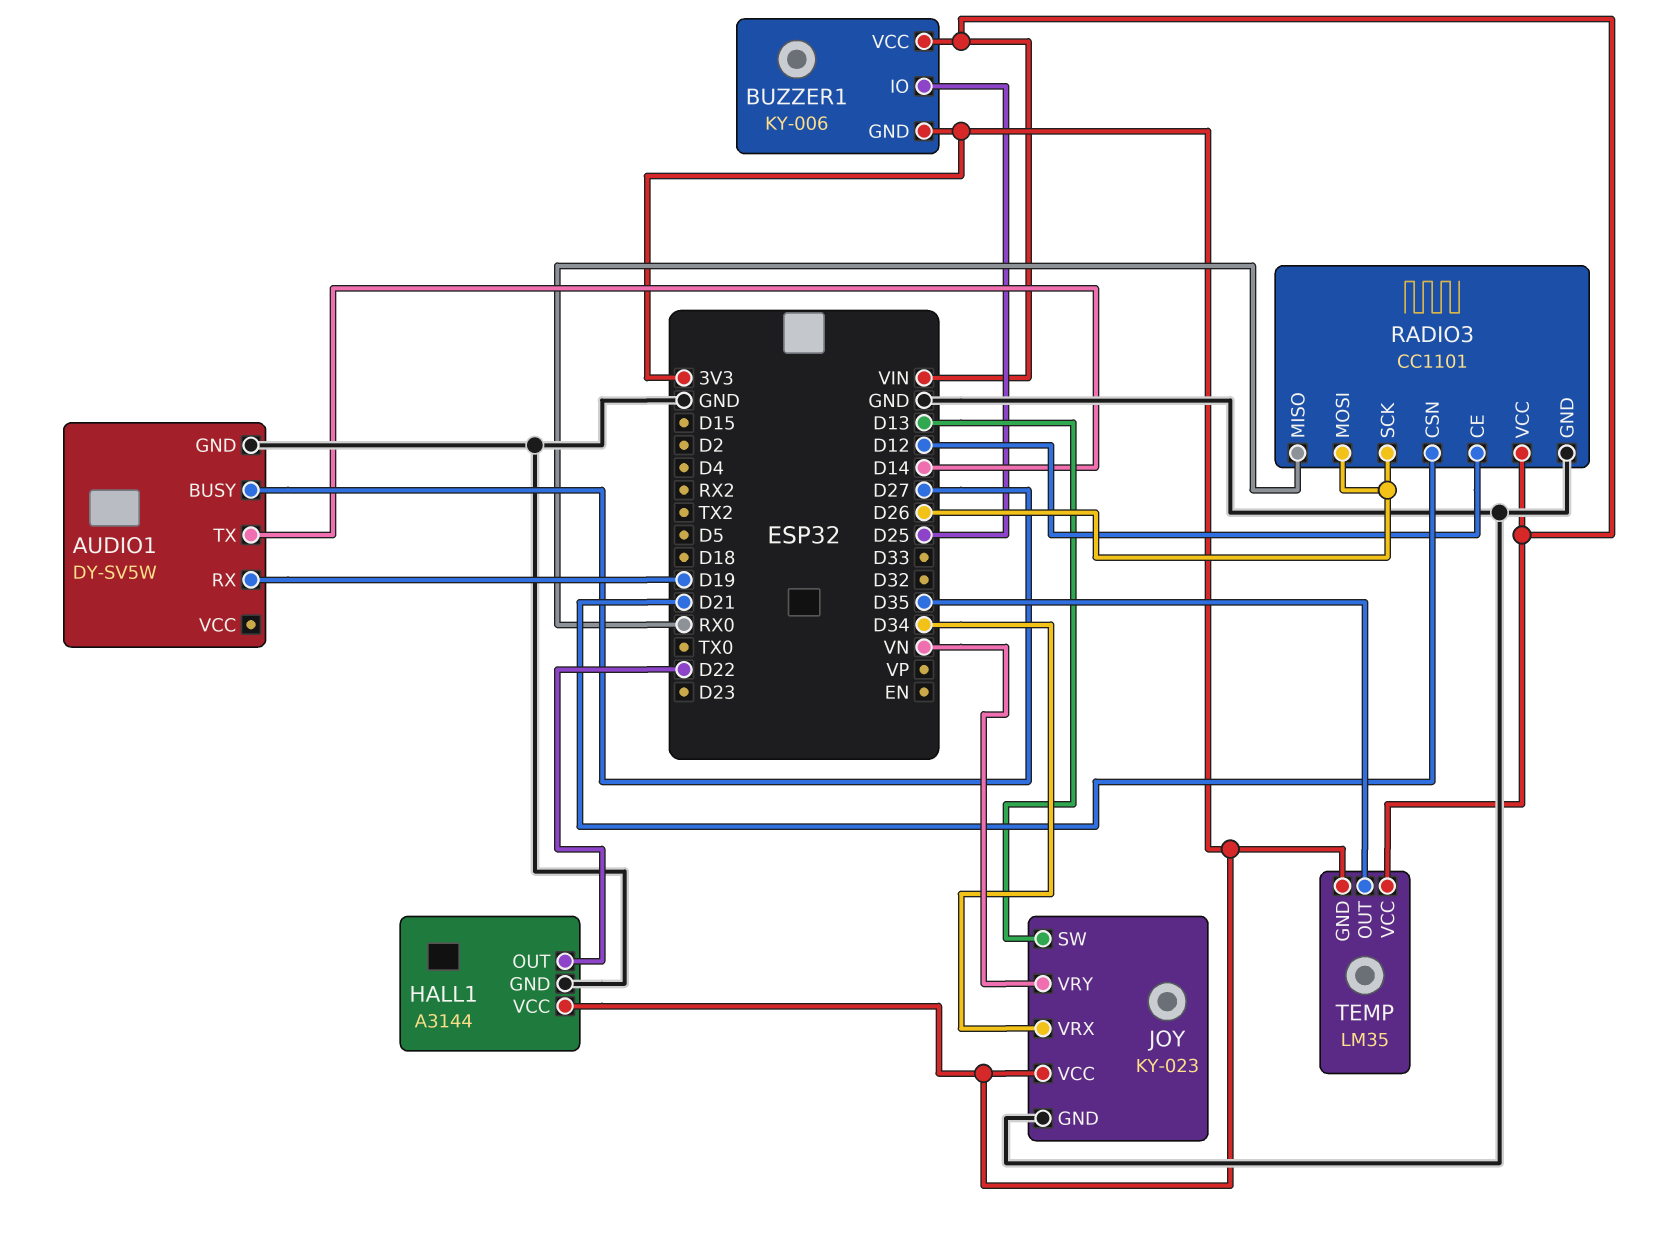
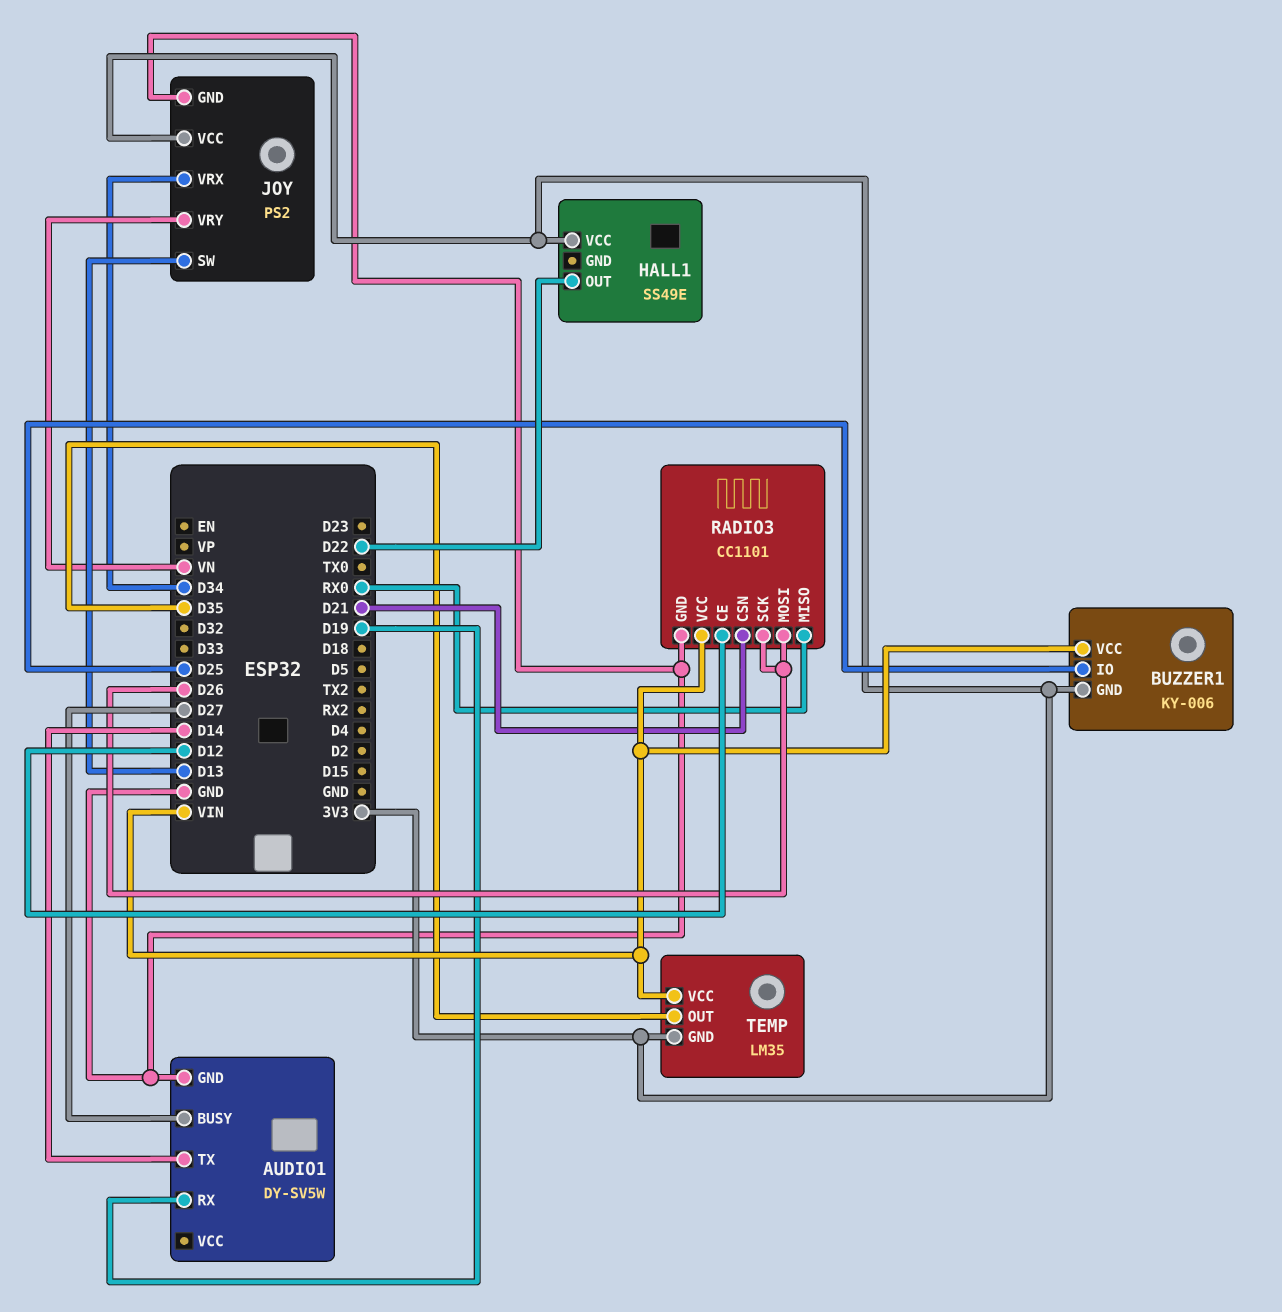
HALL1: A3144 -> SS49E
HALL1 pin GND: GND -> none
JOY: KY-023 -> PS2

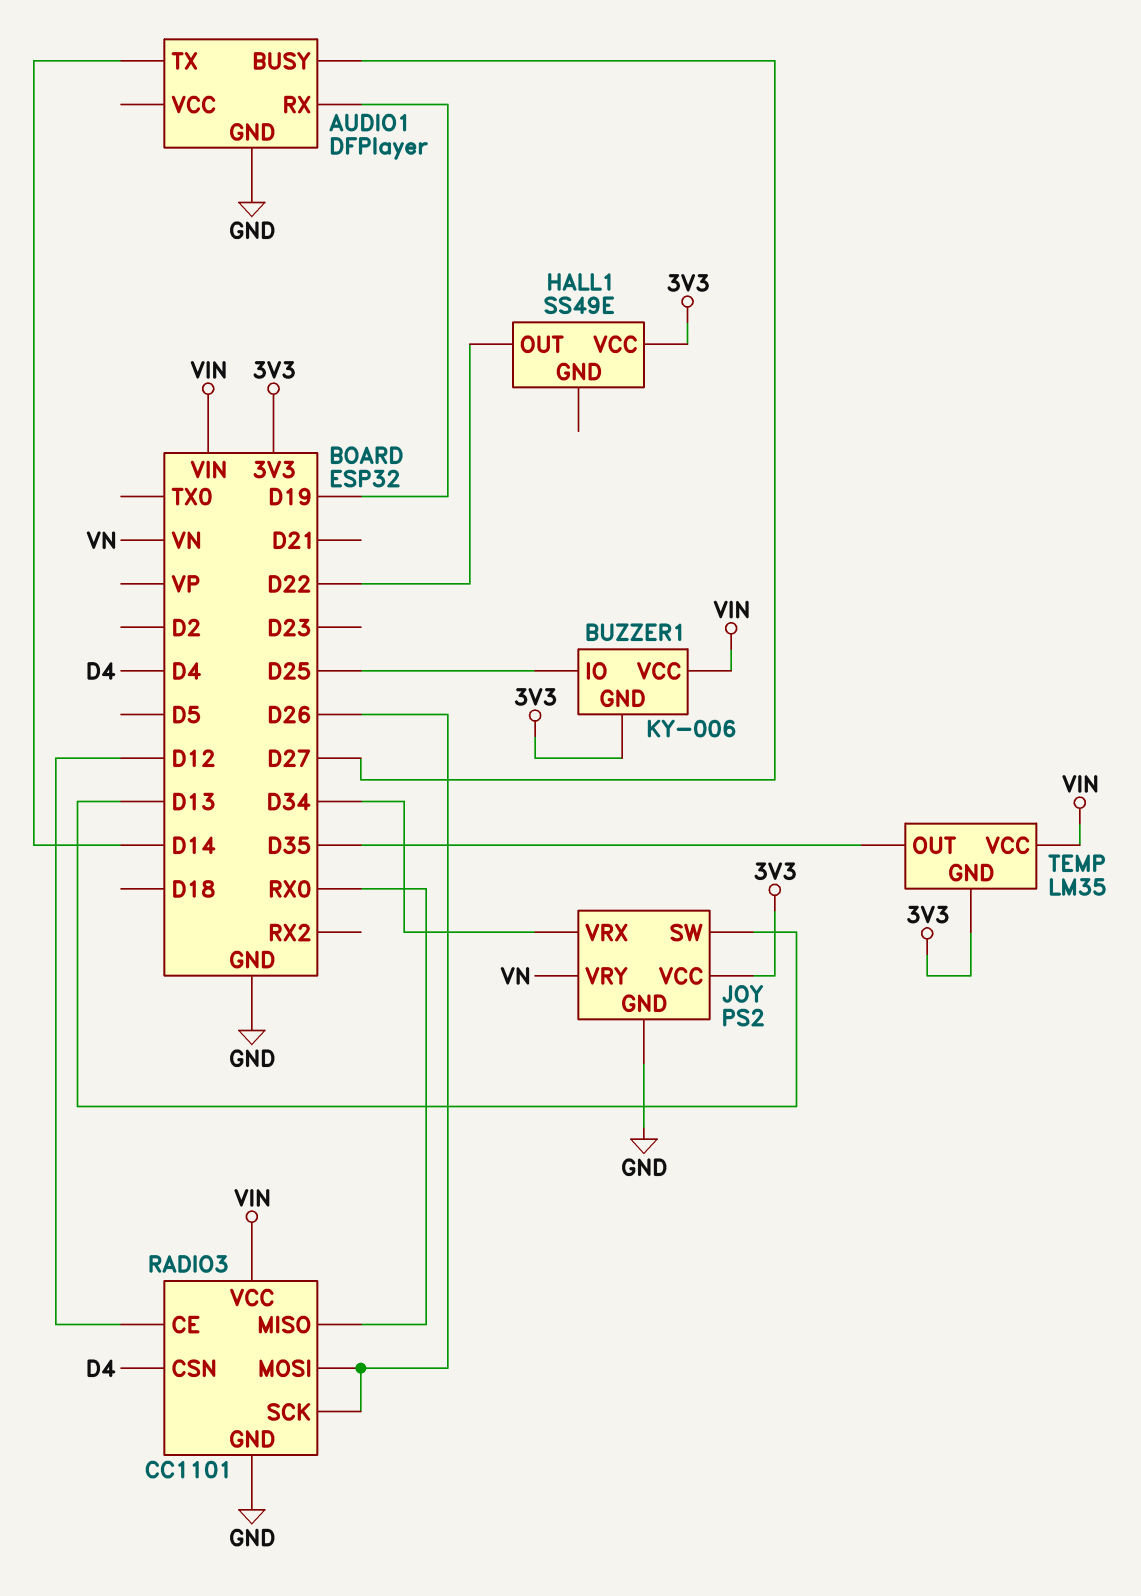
AUDIO1: DY-SV5W -> DFPlayer
RADIO3 pin CSN: D21 -> D4

